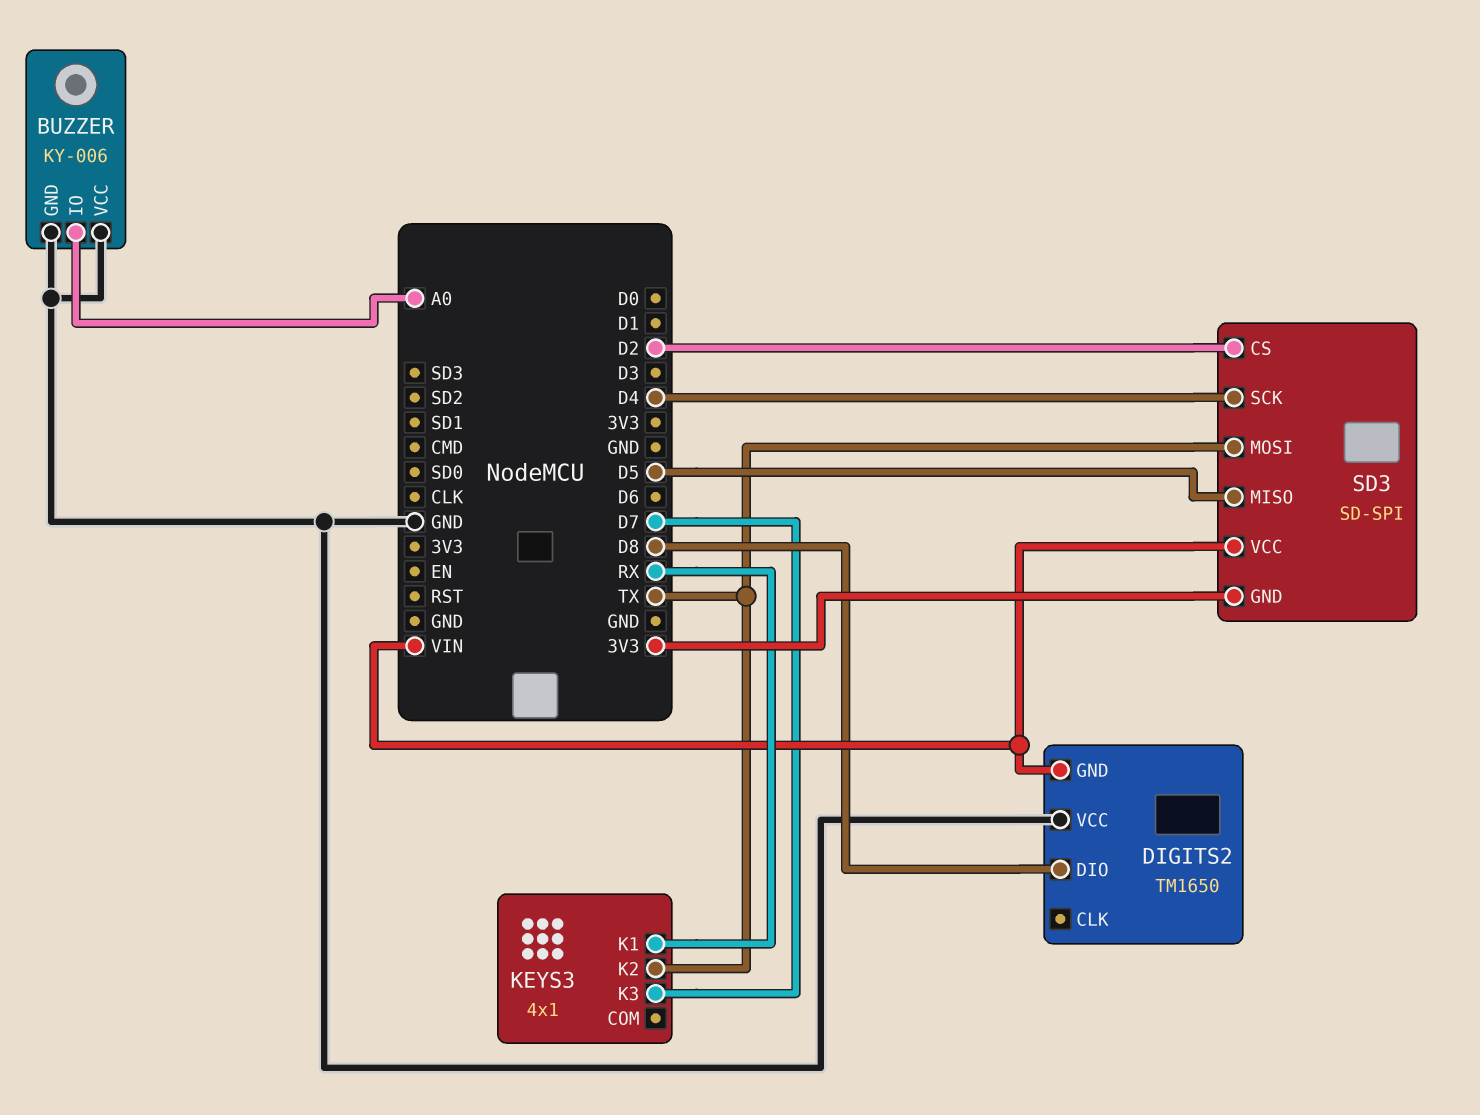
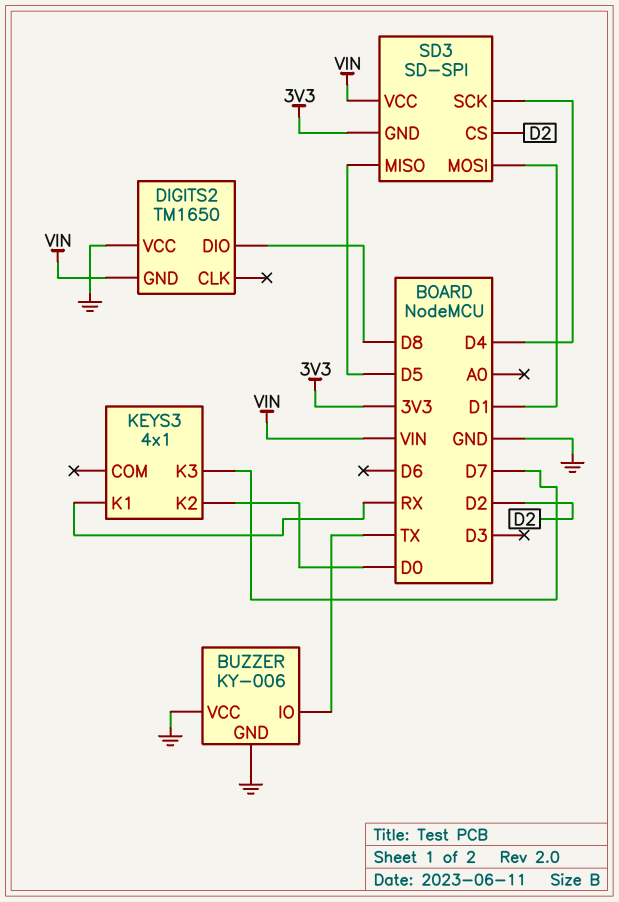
BUZZER pin IO: A0 -> TX
KEYS3 pin K2: TX -> D0
SD3 pin MOSI: TX -> D1

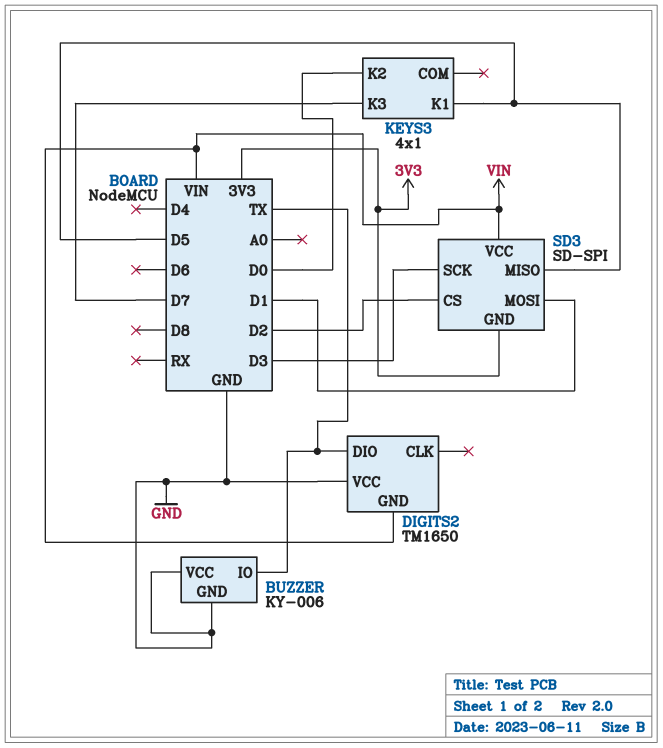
DIGITS2 pin DIO: D8 -> TX
KEYS3 pin K1: RX -> D5
SD3 pin SCK: D4 -> D3

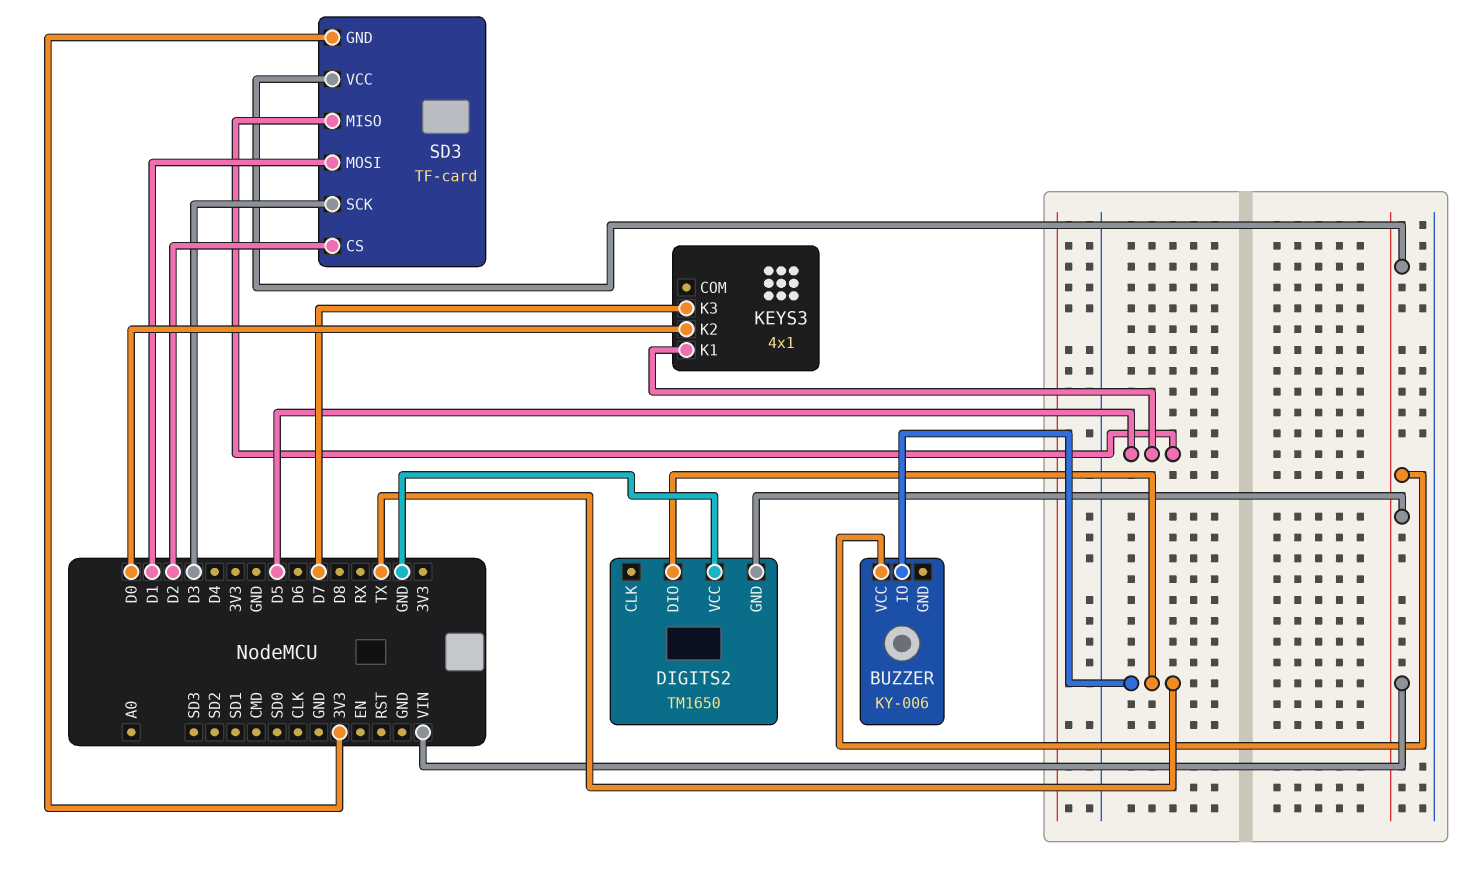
BUZZER pin GND: GND -> none
BUZZER pin VCC: GND -> VIN
SD3: SD-SPI -> TF-card

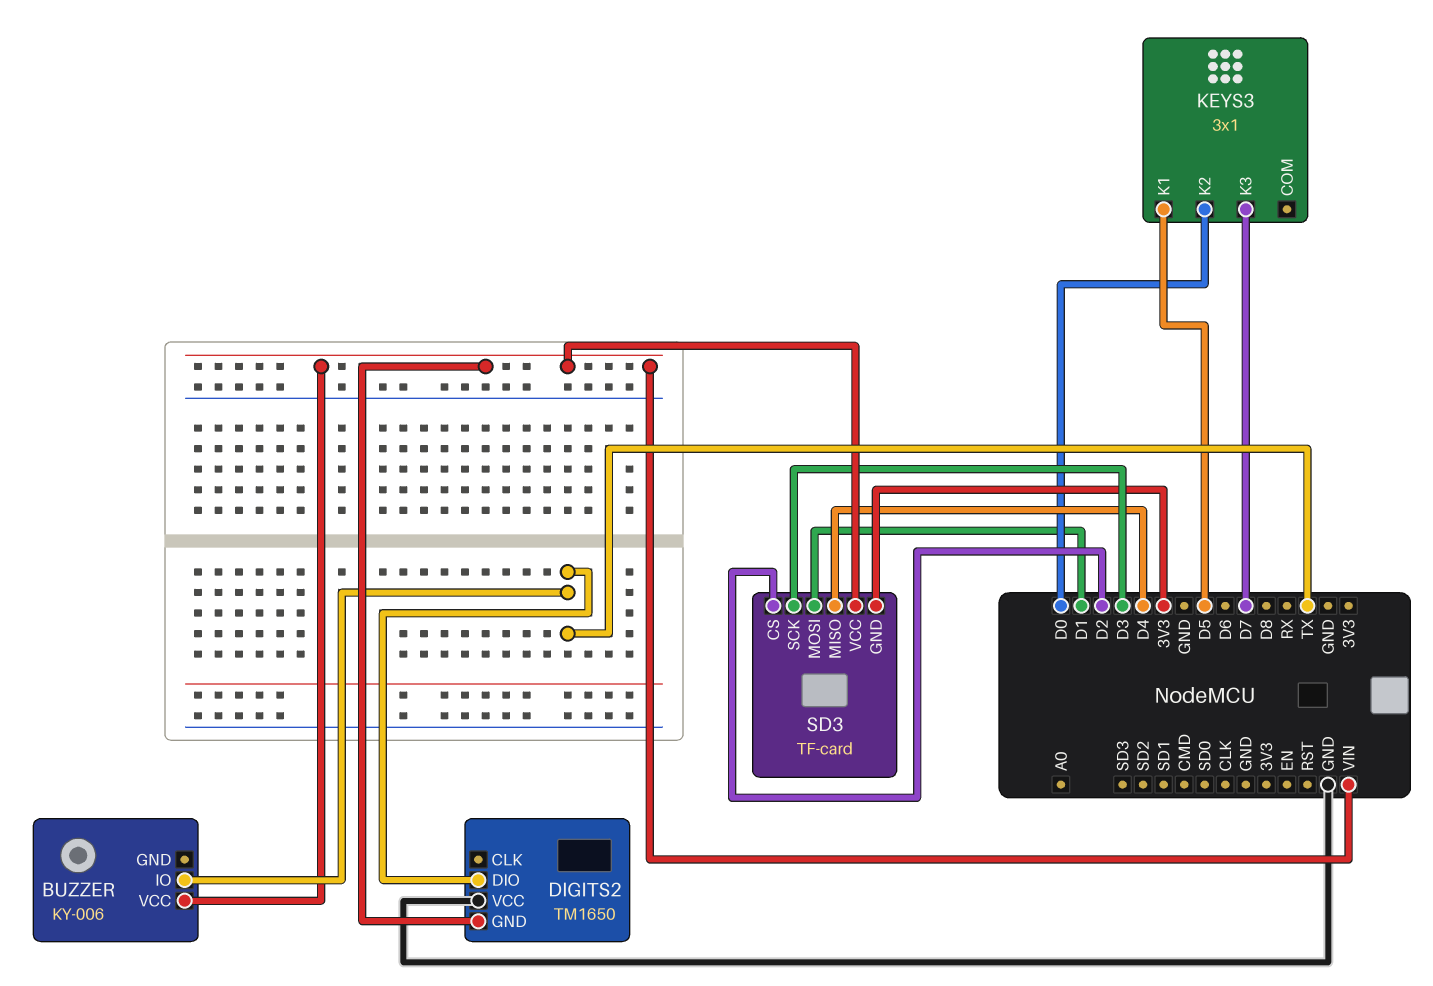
KEYS3: 4x1 -> 3x1
SD3 pin MISO: D5 -> D4

